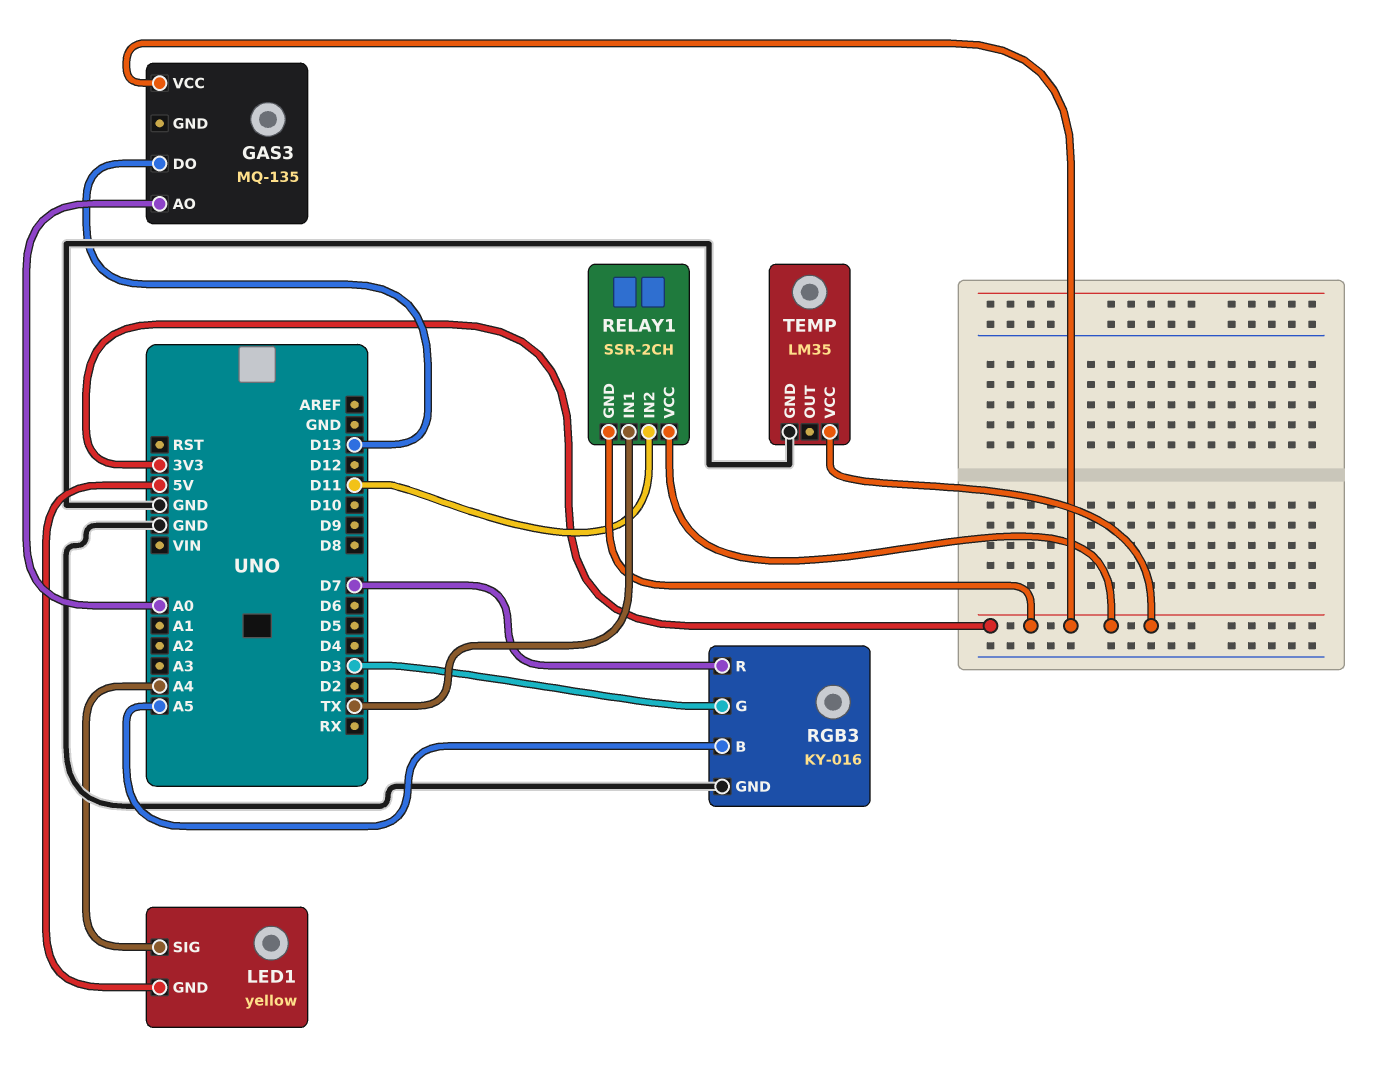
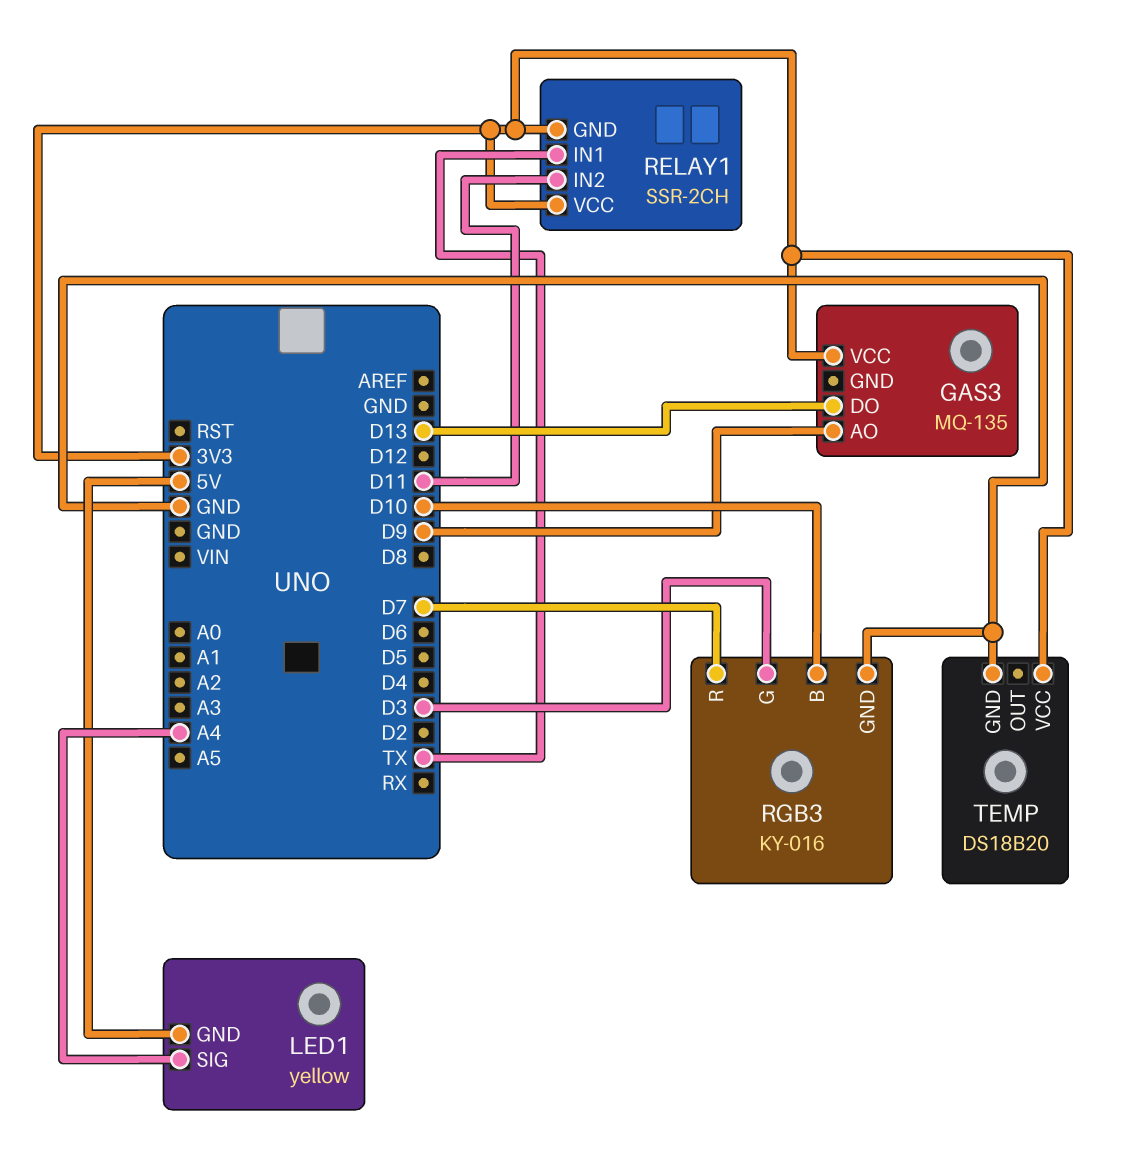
GAS3 pin AO: A0 -> D9
RGB3 pin B: A5 -> D10
TEMP: LM35 -> DS18B20

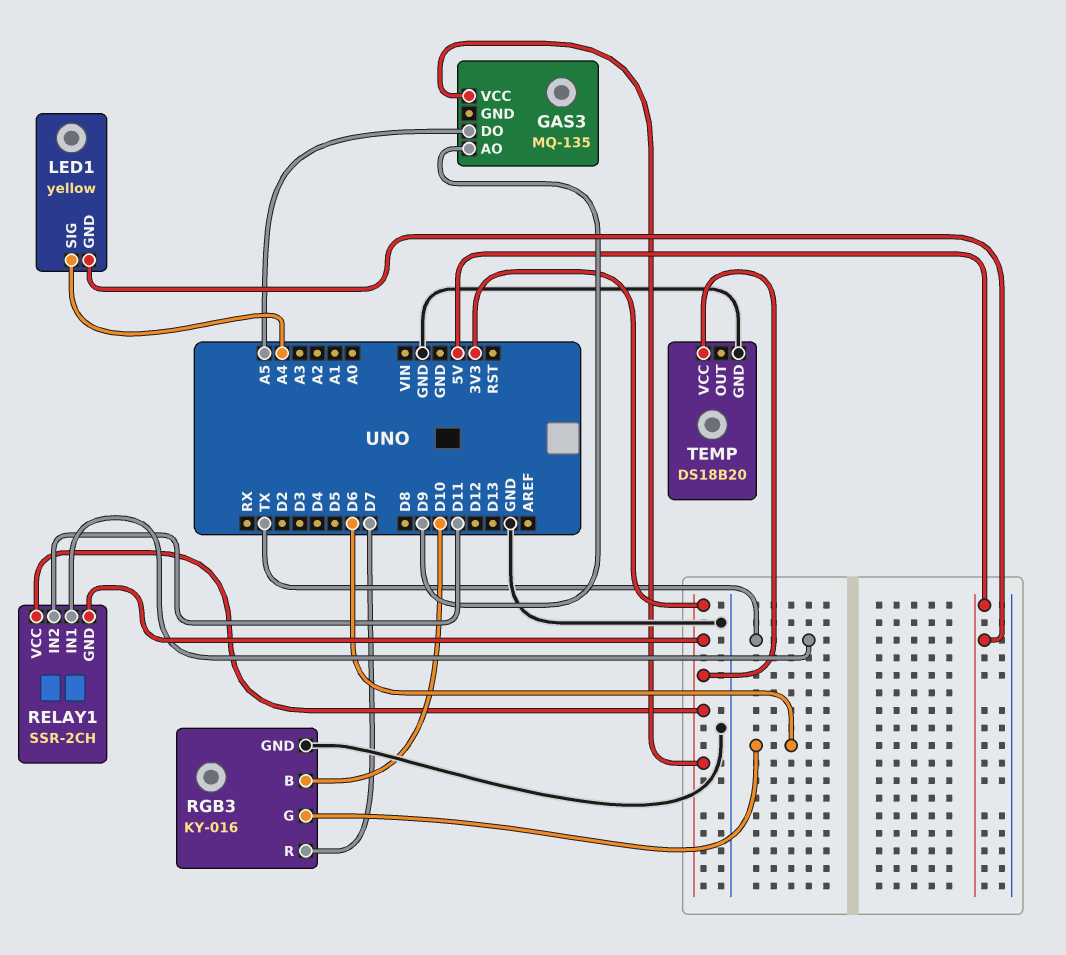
GAS3 pin DO: D13 -> A5
RGB3 pin G: D3 -> D6

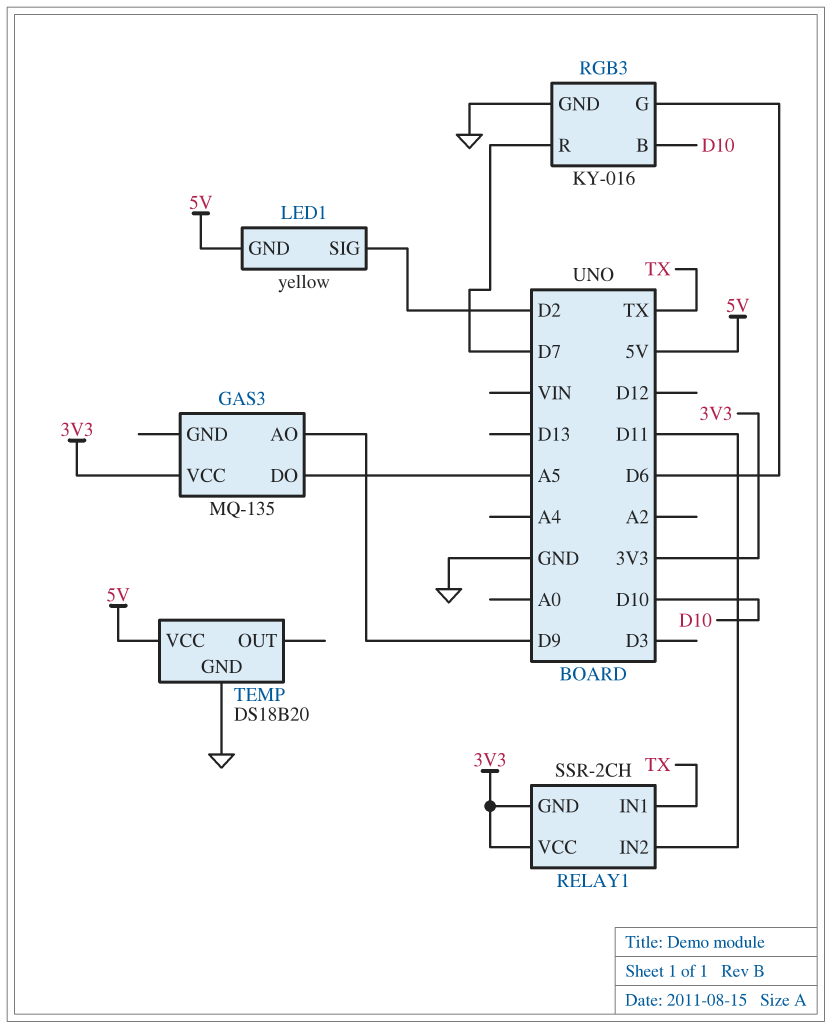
LED1 pin SIG: A4 -> D2
TEMP pin VCC: 3V3 -> 5V

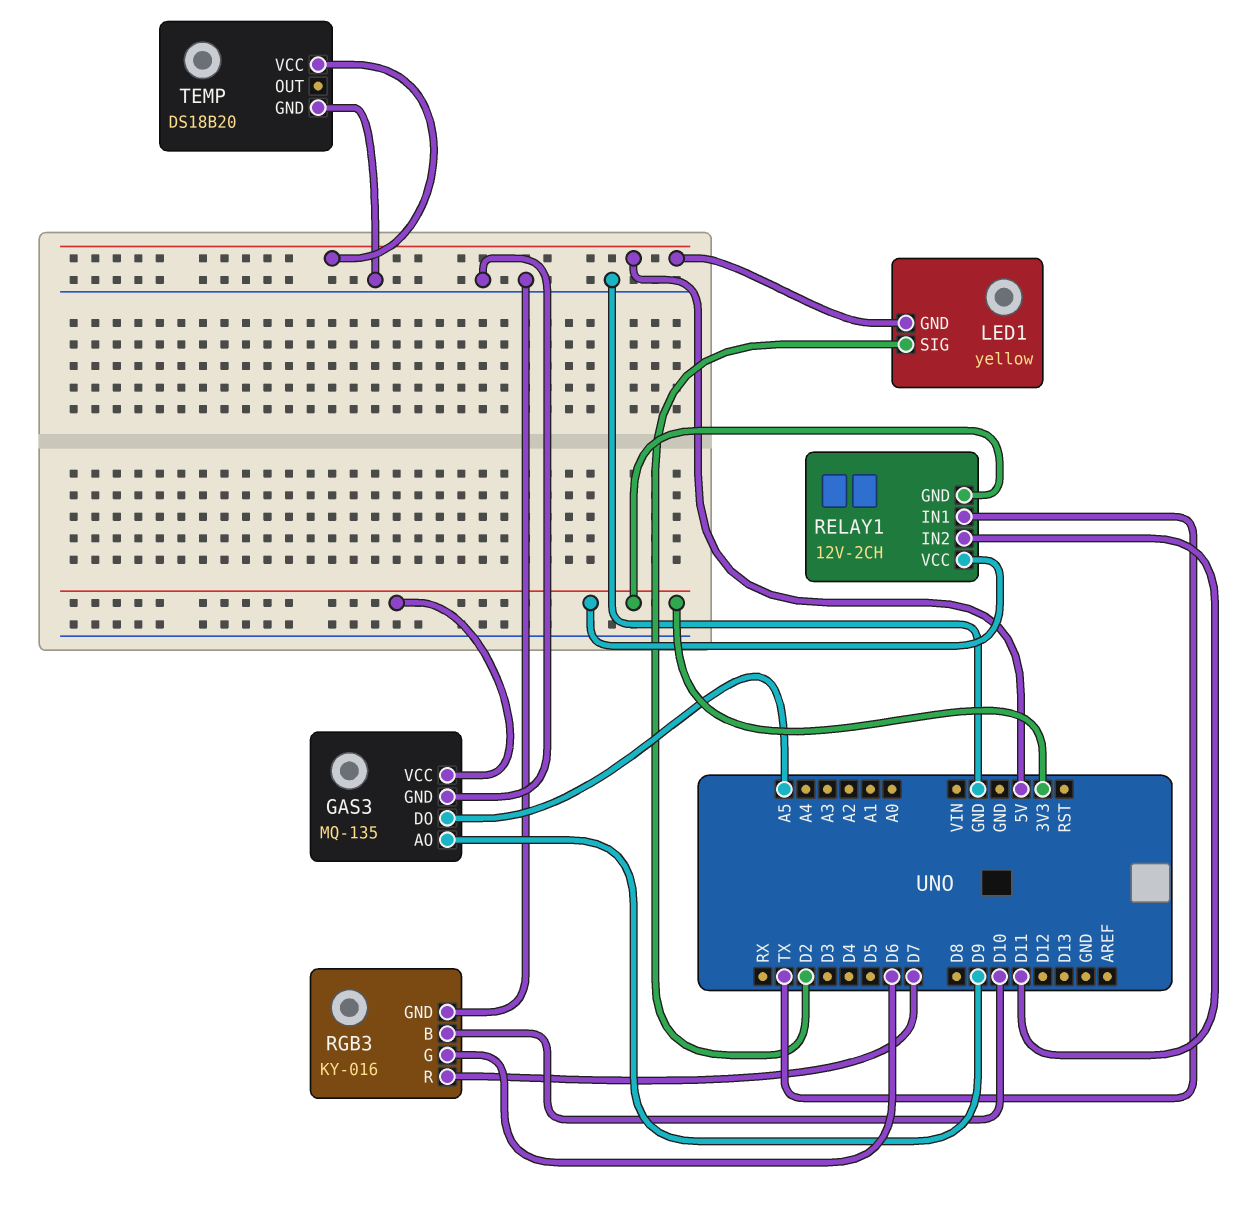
GAS3 pin GND: none -> GND
RELAY1: SSR-2CH -> 12V-2CH

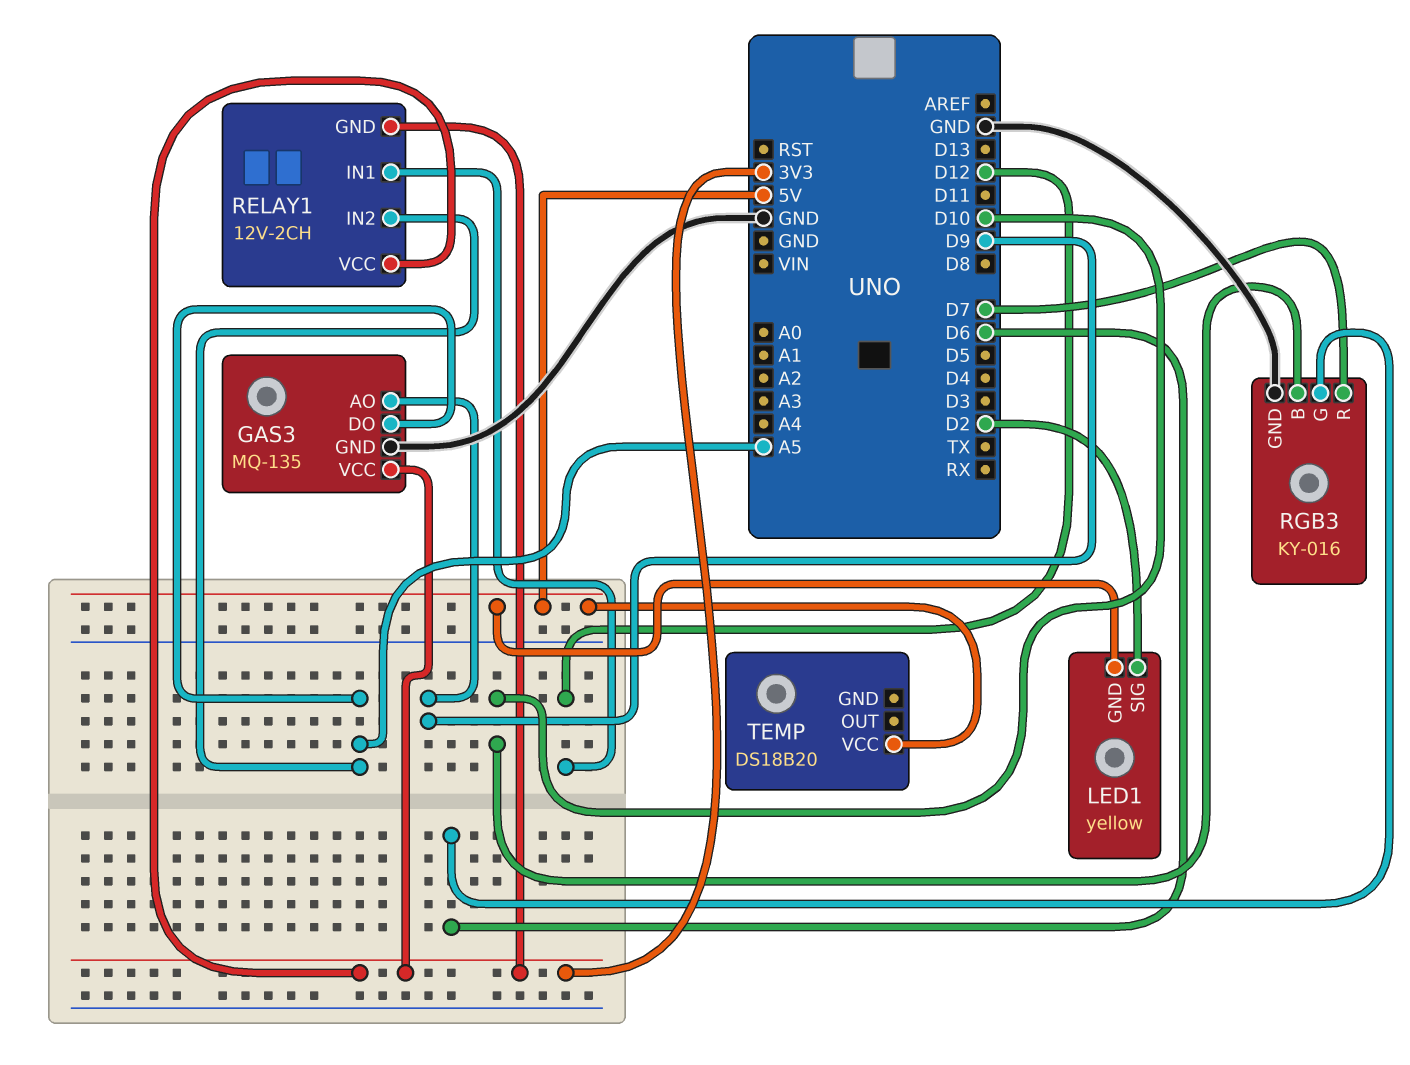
RELAY1 pin IN1: TX -> D12
RELAY1 pin IN2: D11 -> A5
TEMP pin GND: GND -> none

